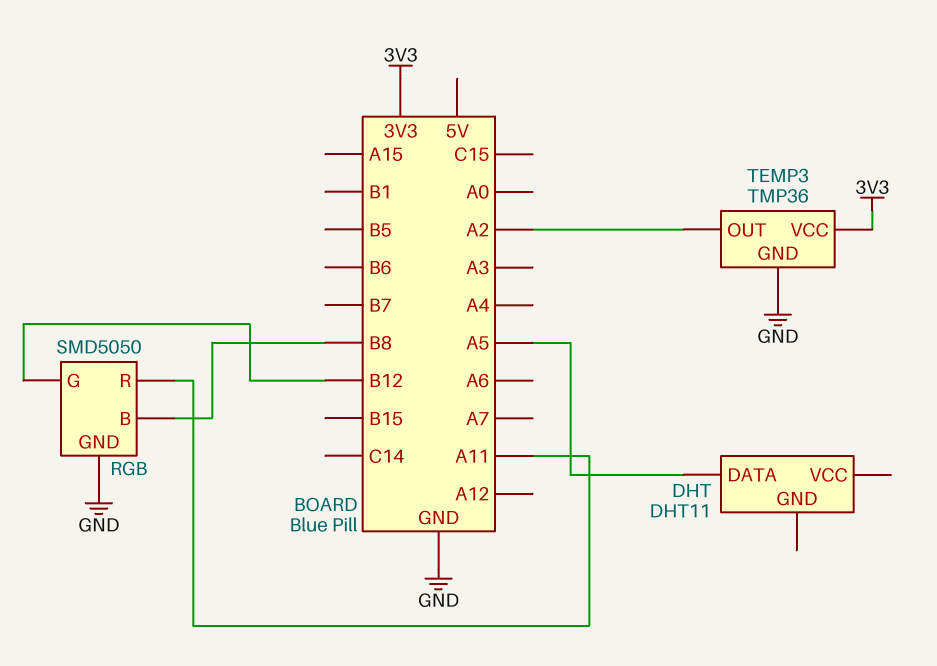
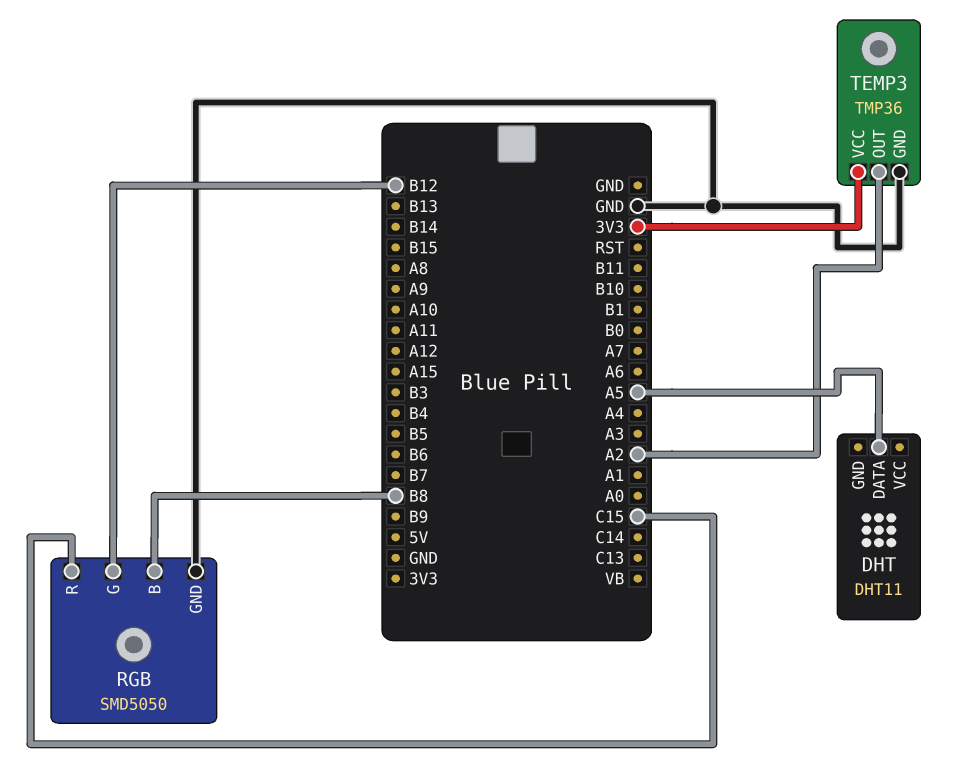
RGB pin R: A11 -> C15

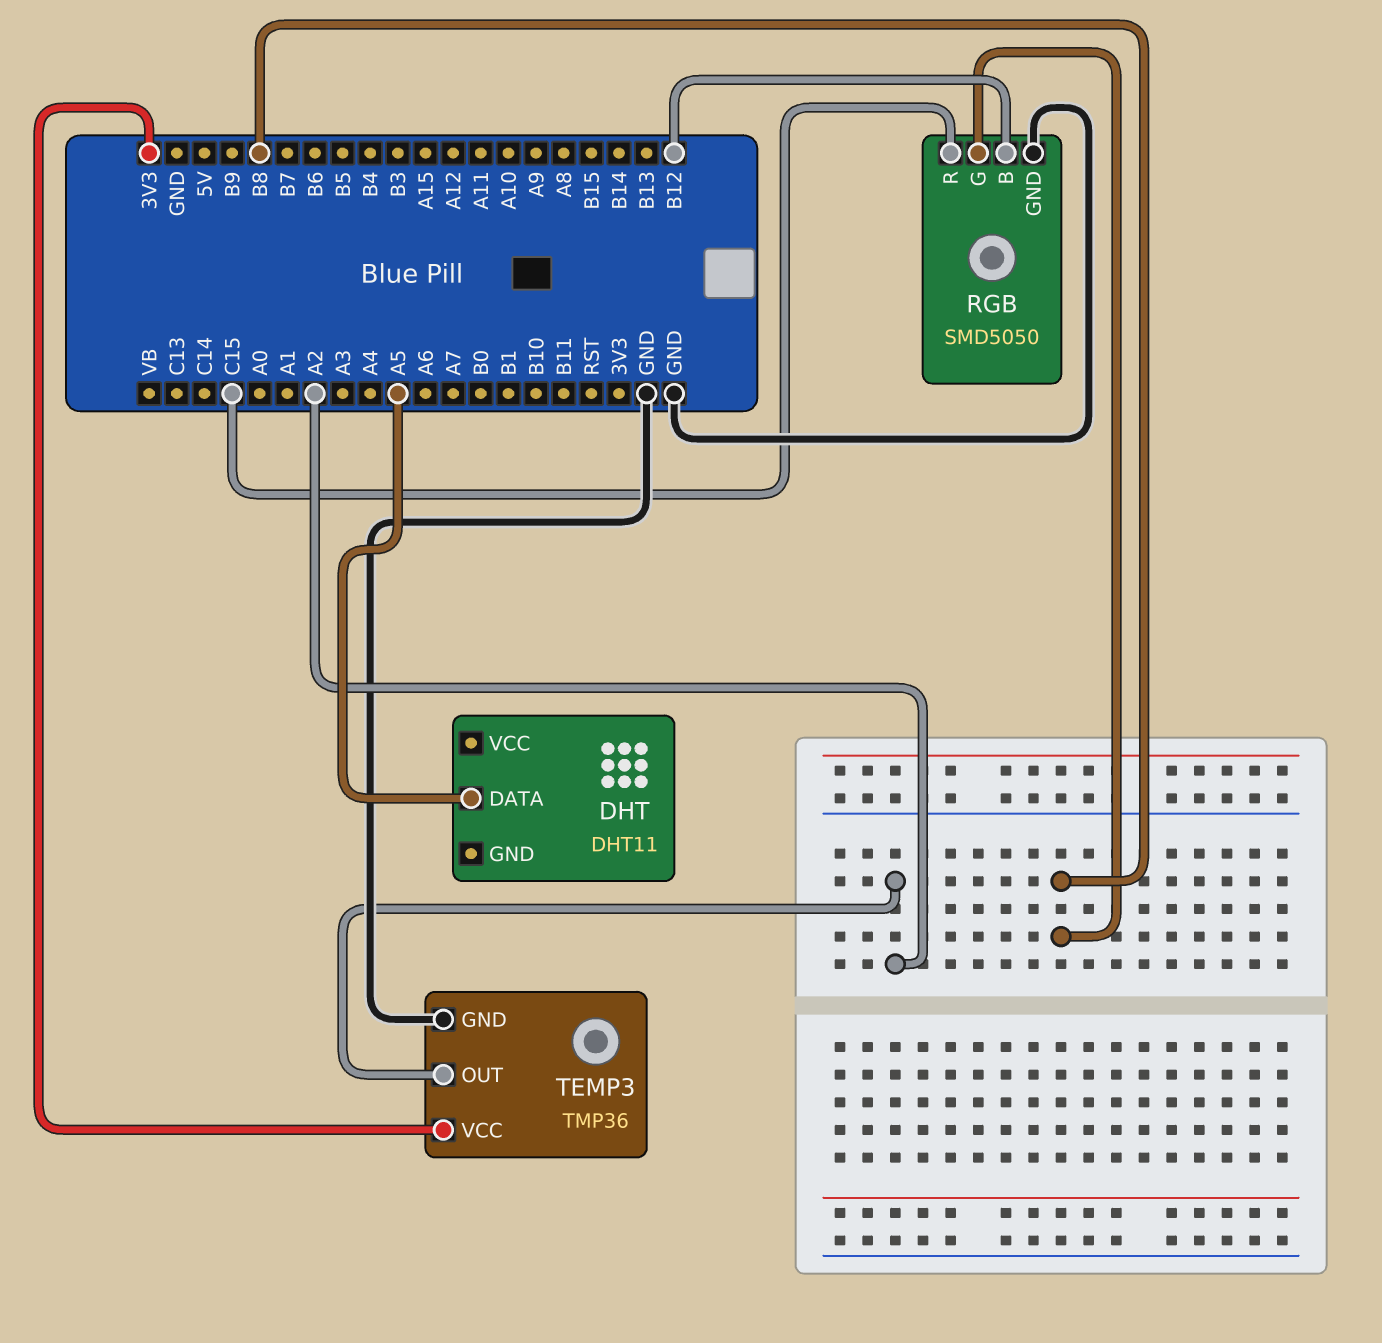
RGB pin B: B8 -> B12
RGB pin G: B12 -> B8

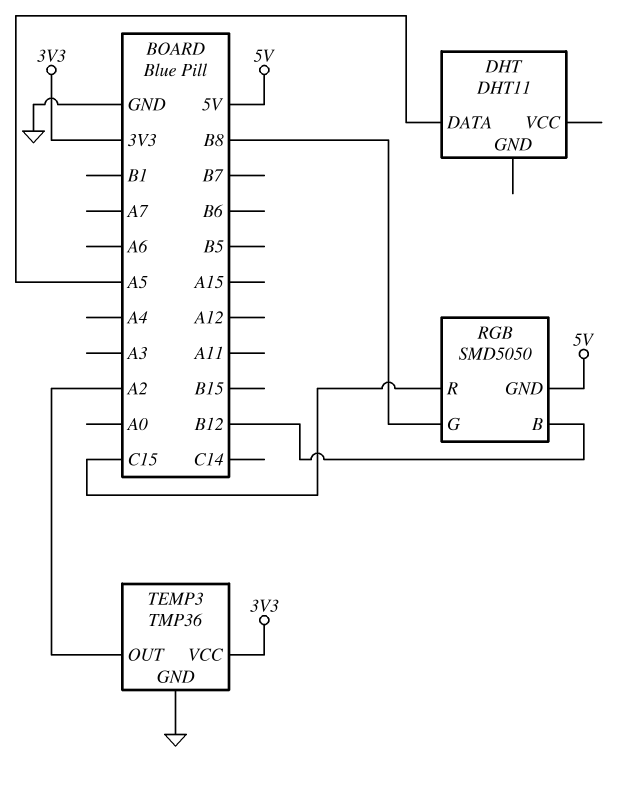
RGB pin GND: GND -> 5V

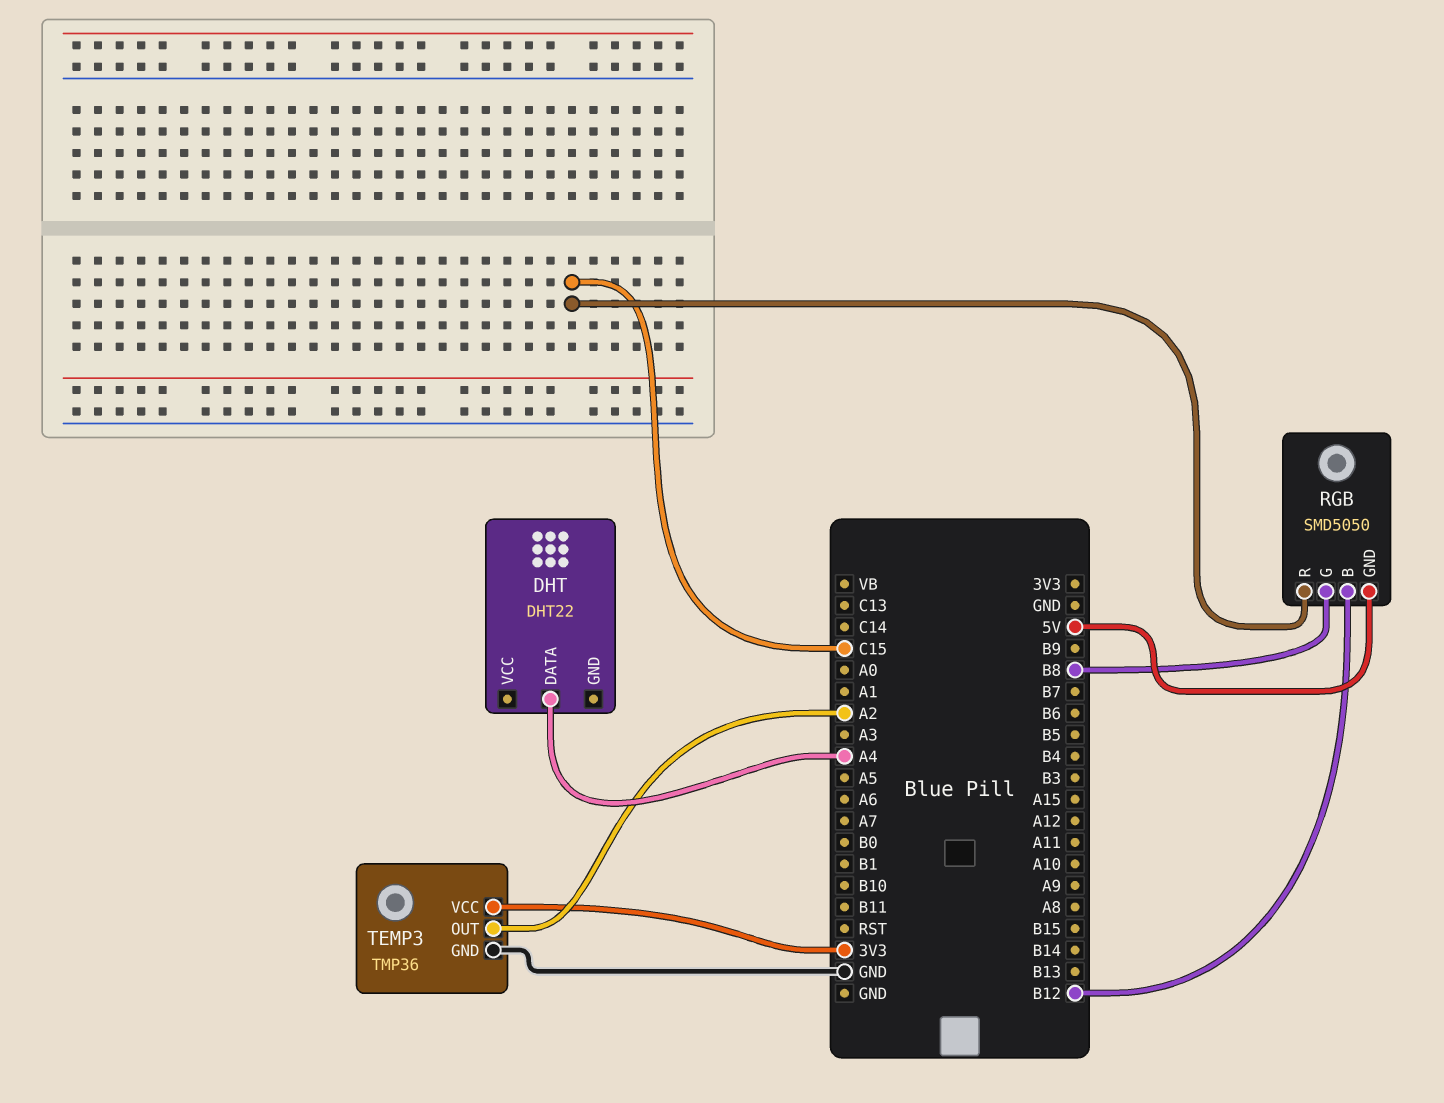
DHT: DHT11 -> DHT22
DHT pin DATA: A5 -> A4

